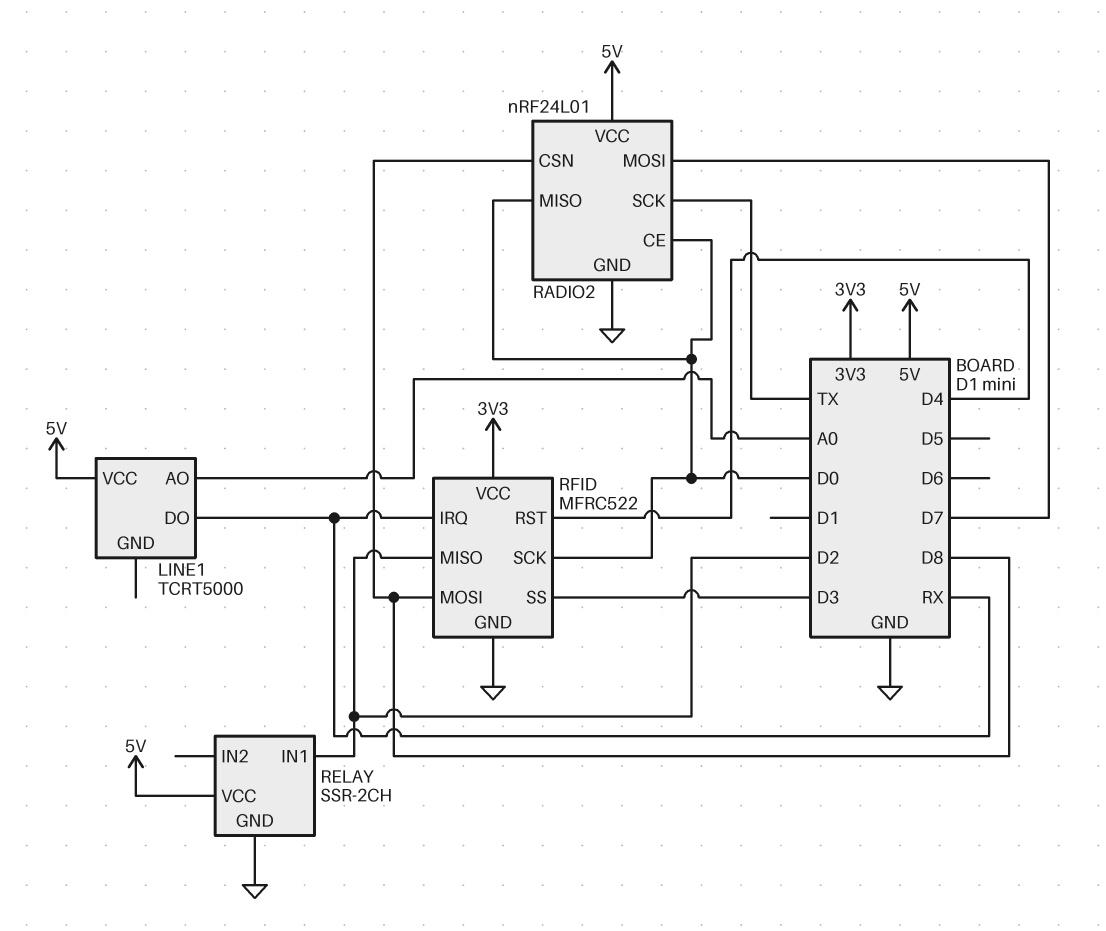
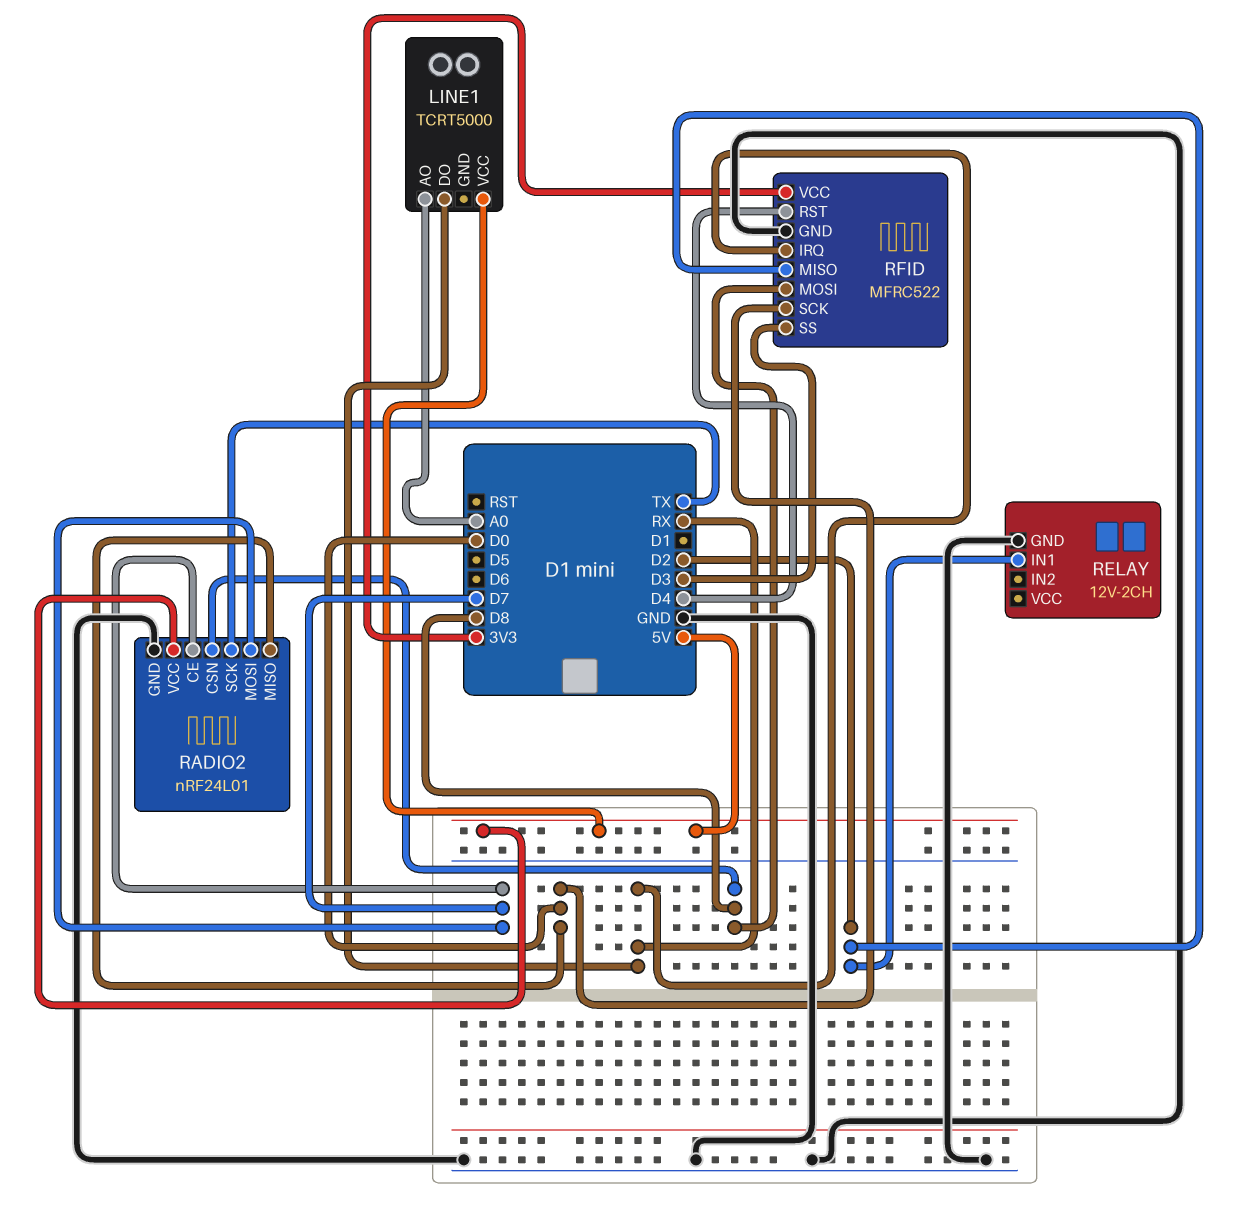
RADIO2 pin CE: D0 -> D7
RELAY: SSR-2CH -> 12V-2CH
RELAY pin VCC: 5V -> none

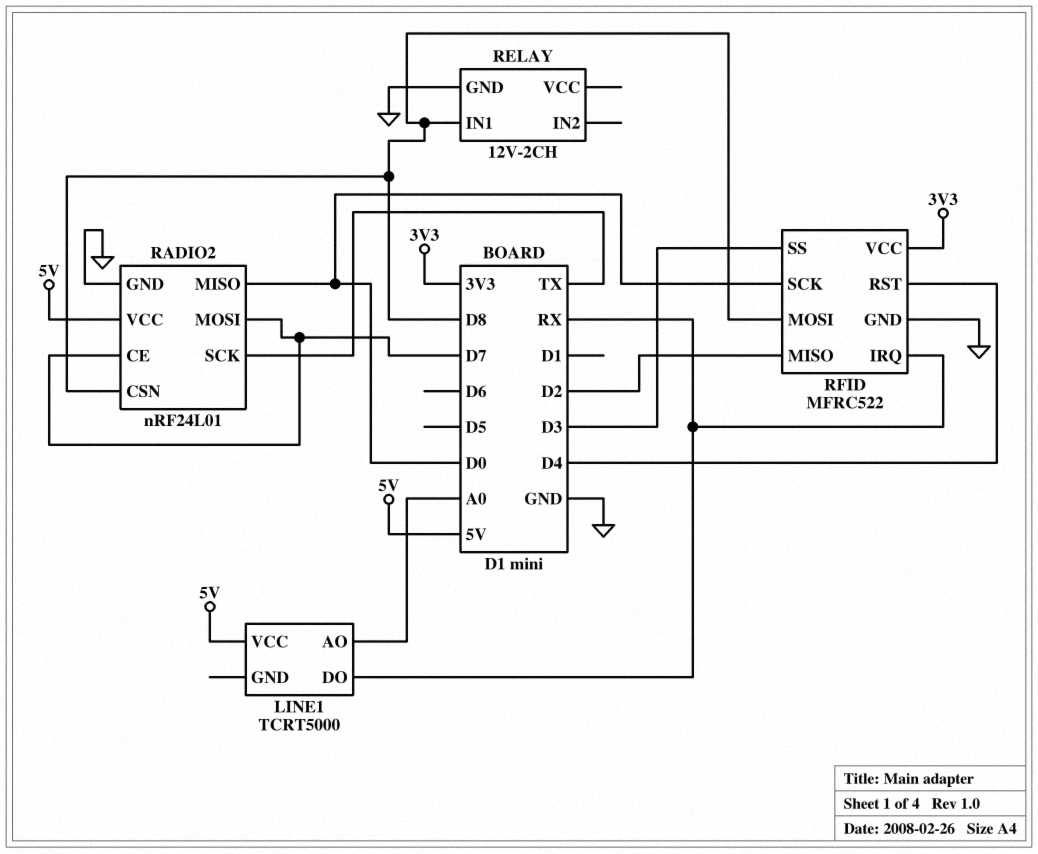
RELAY pin IN1: D2 -> D8

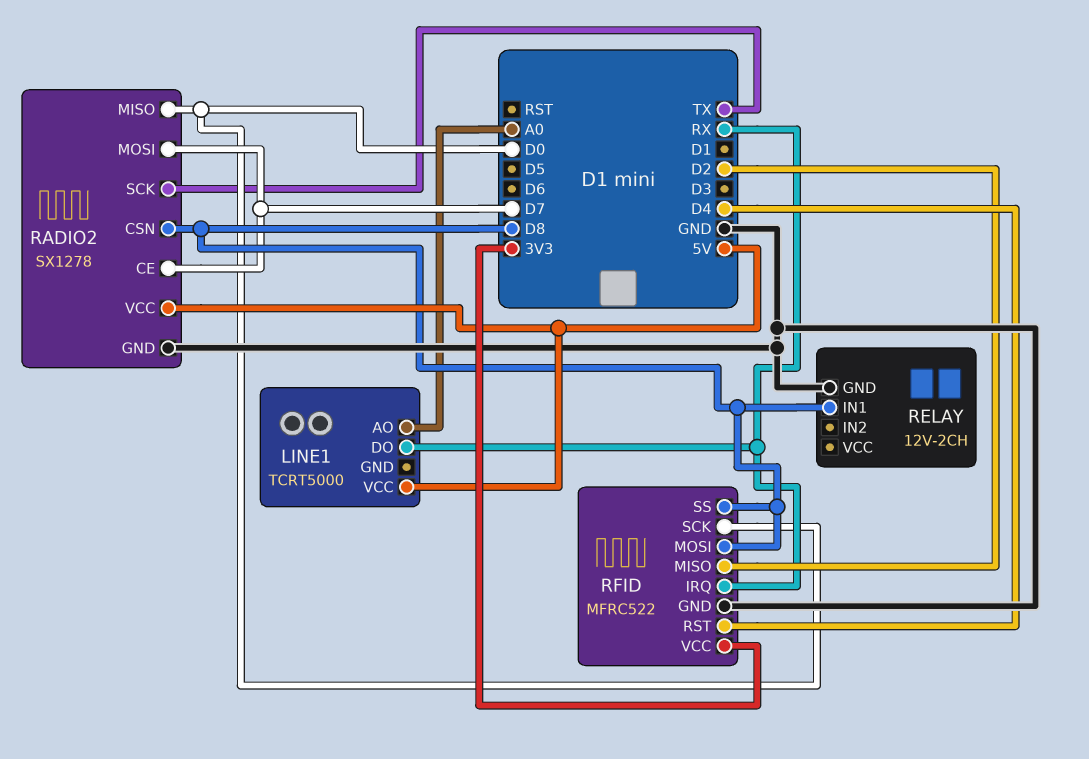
RADIO2: nRF24L01 -> SX1278
RFID pin SS: D3 -> D8

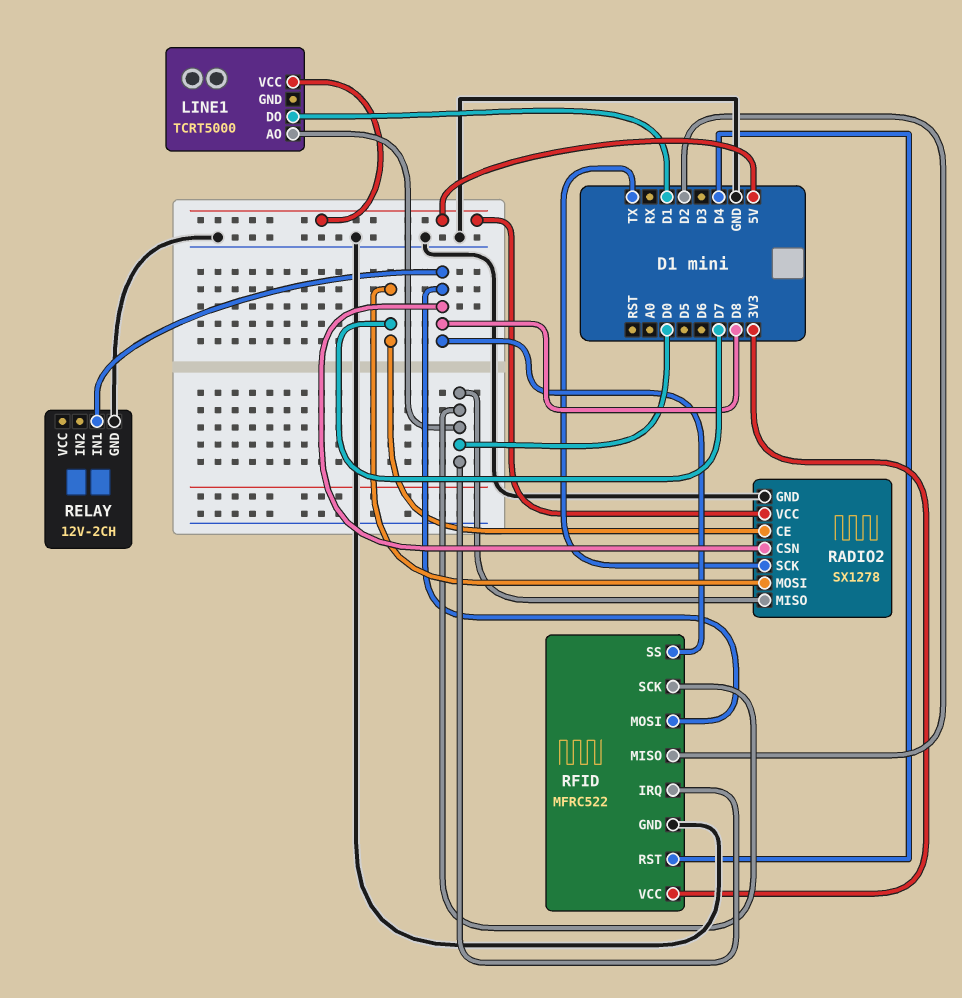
LINE1 pin AO: A0 -> D0
LINE1 pin DO: RX -> D1
RFID pin IRQ: RX -> D0

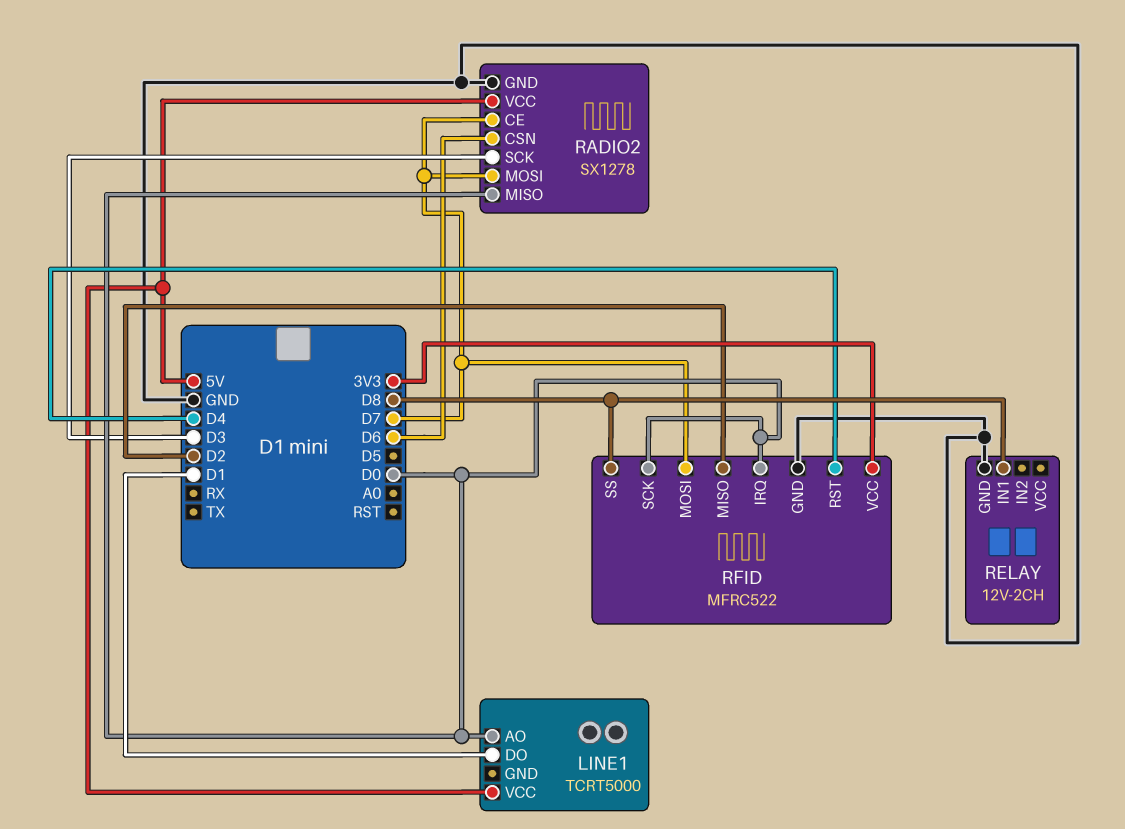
RADIO2 pin CSN: D8 -> D6
RADIO2 pin SCK: TX -> D3
RFID pin MOSI: D8 -> D7

